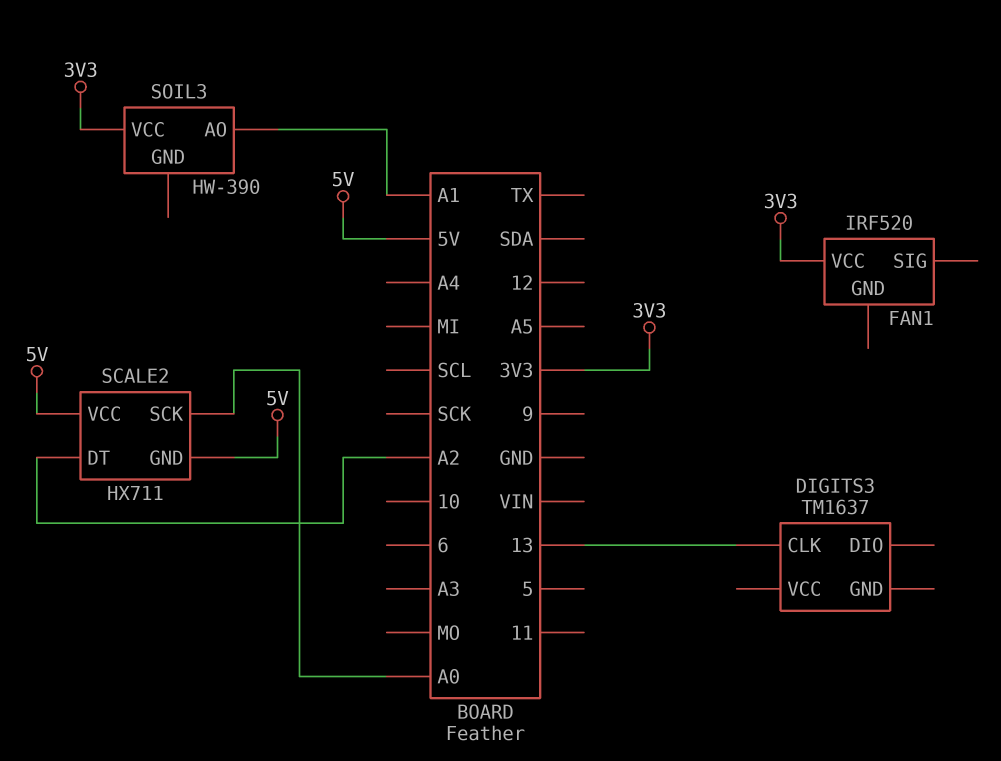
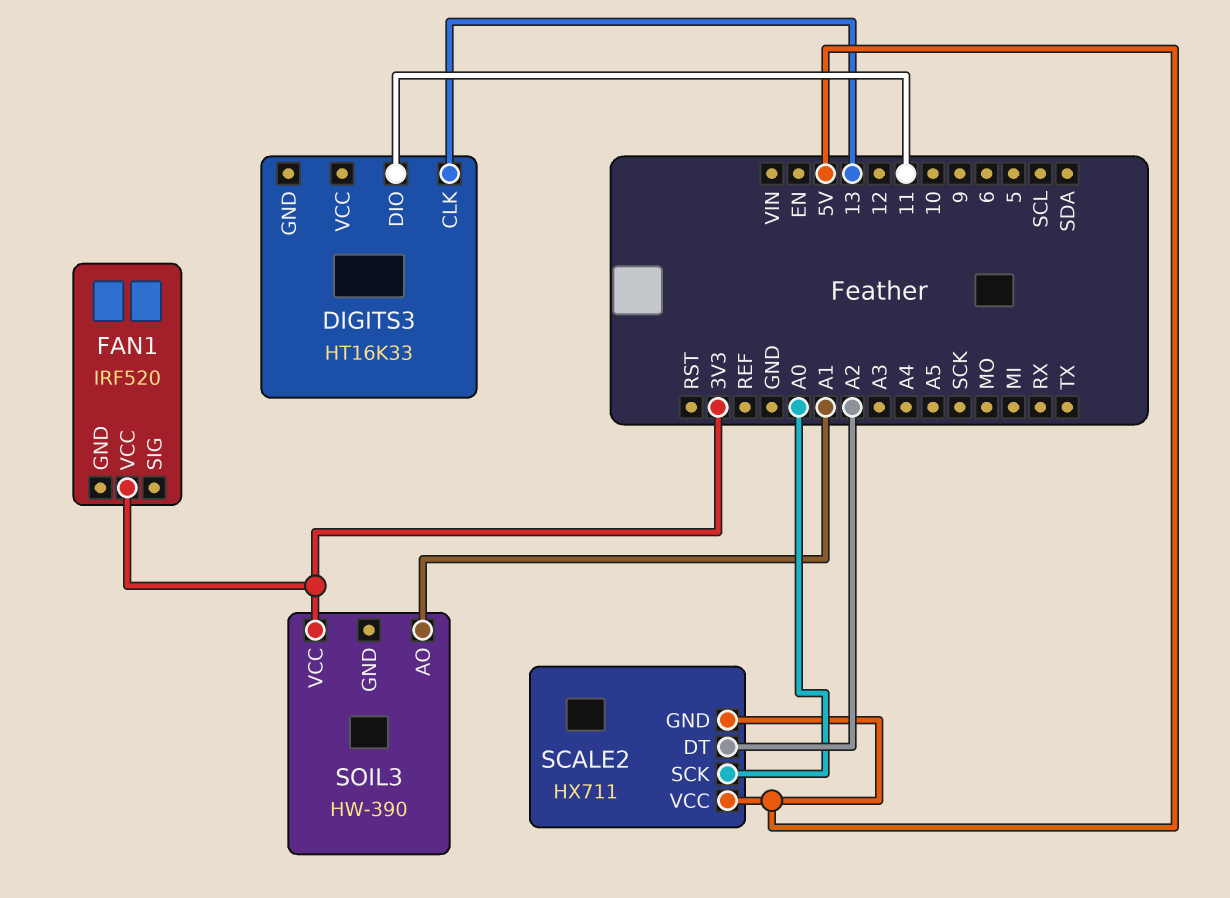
DIGITS3: TM1637 -> HT16K33
DIGITS3 pin DIO: none -> 11

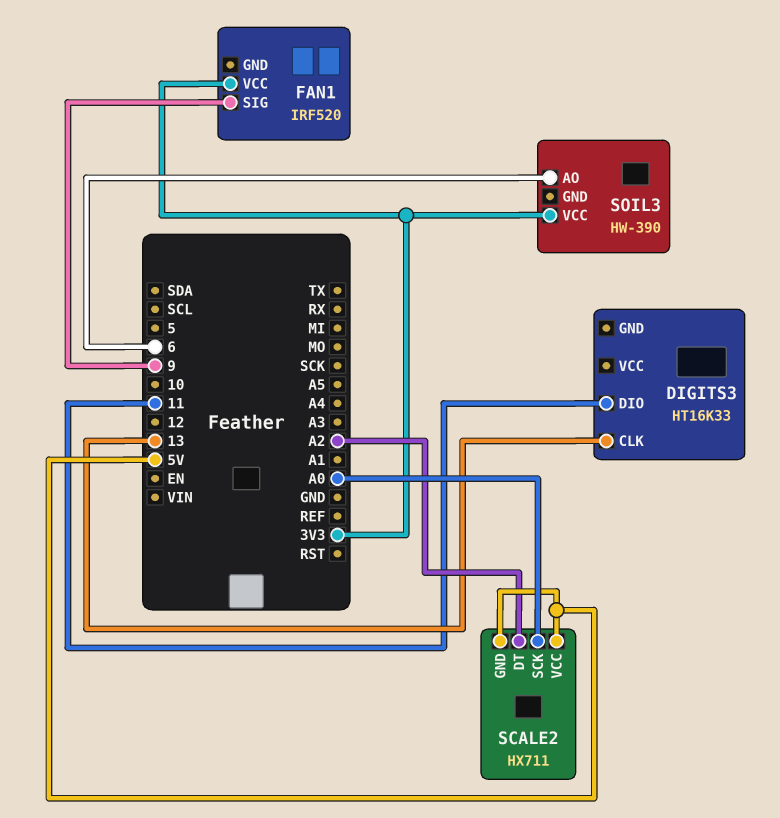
FAN1 pin SIG: none -> 9
SOIL3 pin AO: A1 -> 6

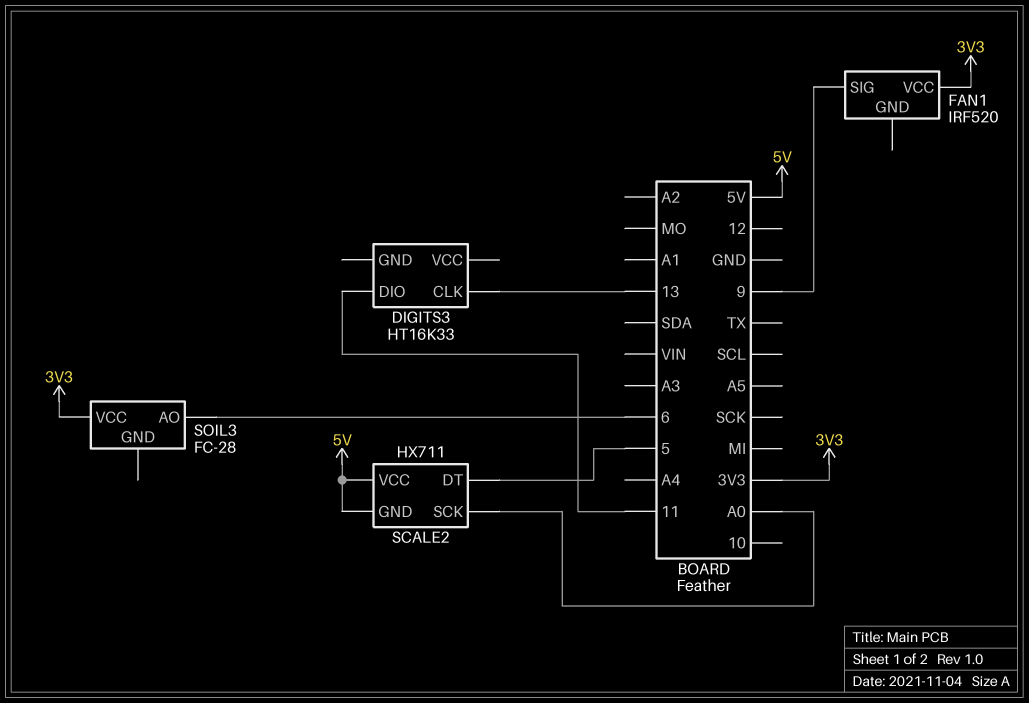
SCALE2 pin DT: A2 -> 5
SOIL3: HW-390 -> FC-28

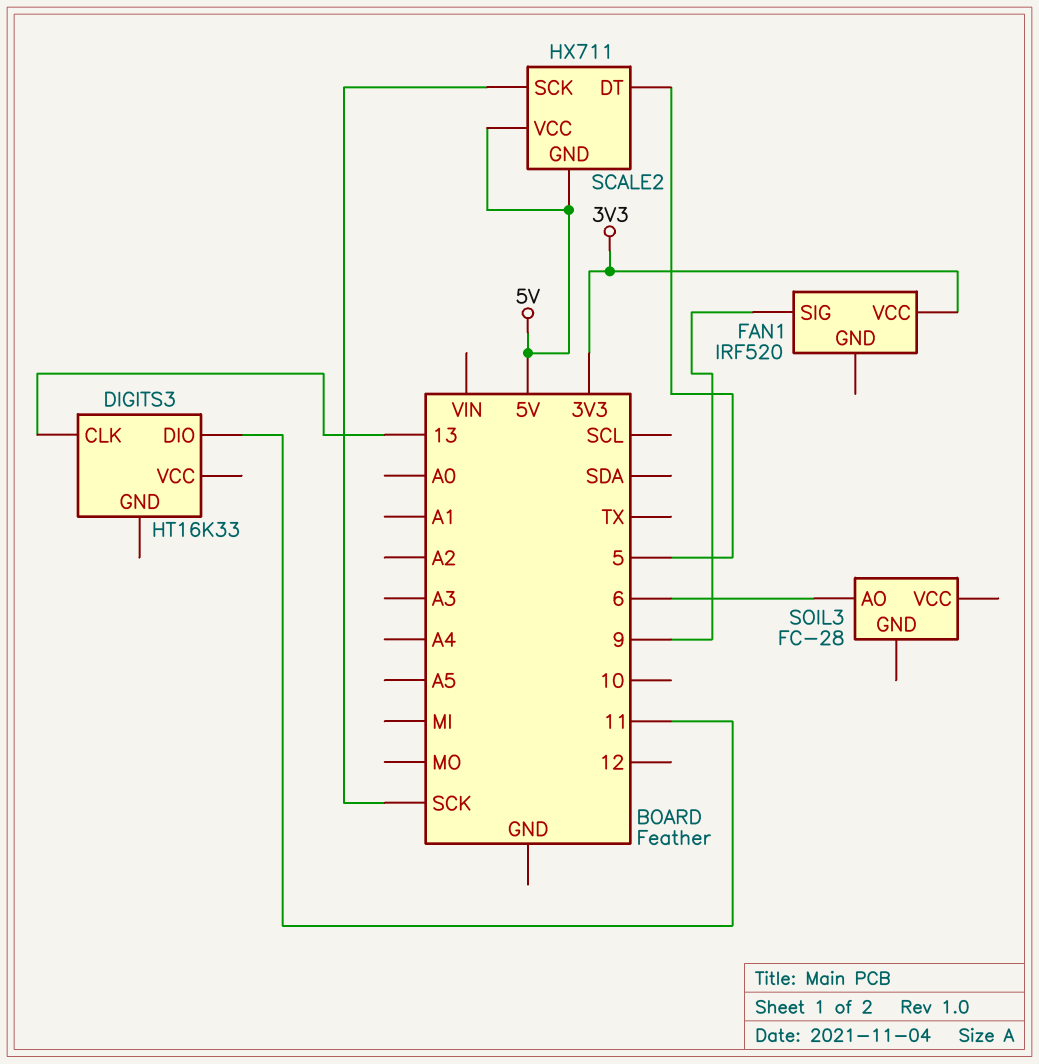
SCALE2 pin SCK: A0 -> SCK
SOIL3 pin VCC: 3V3 -> none

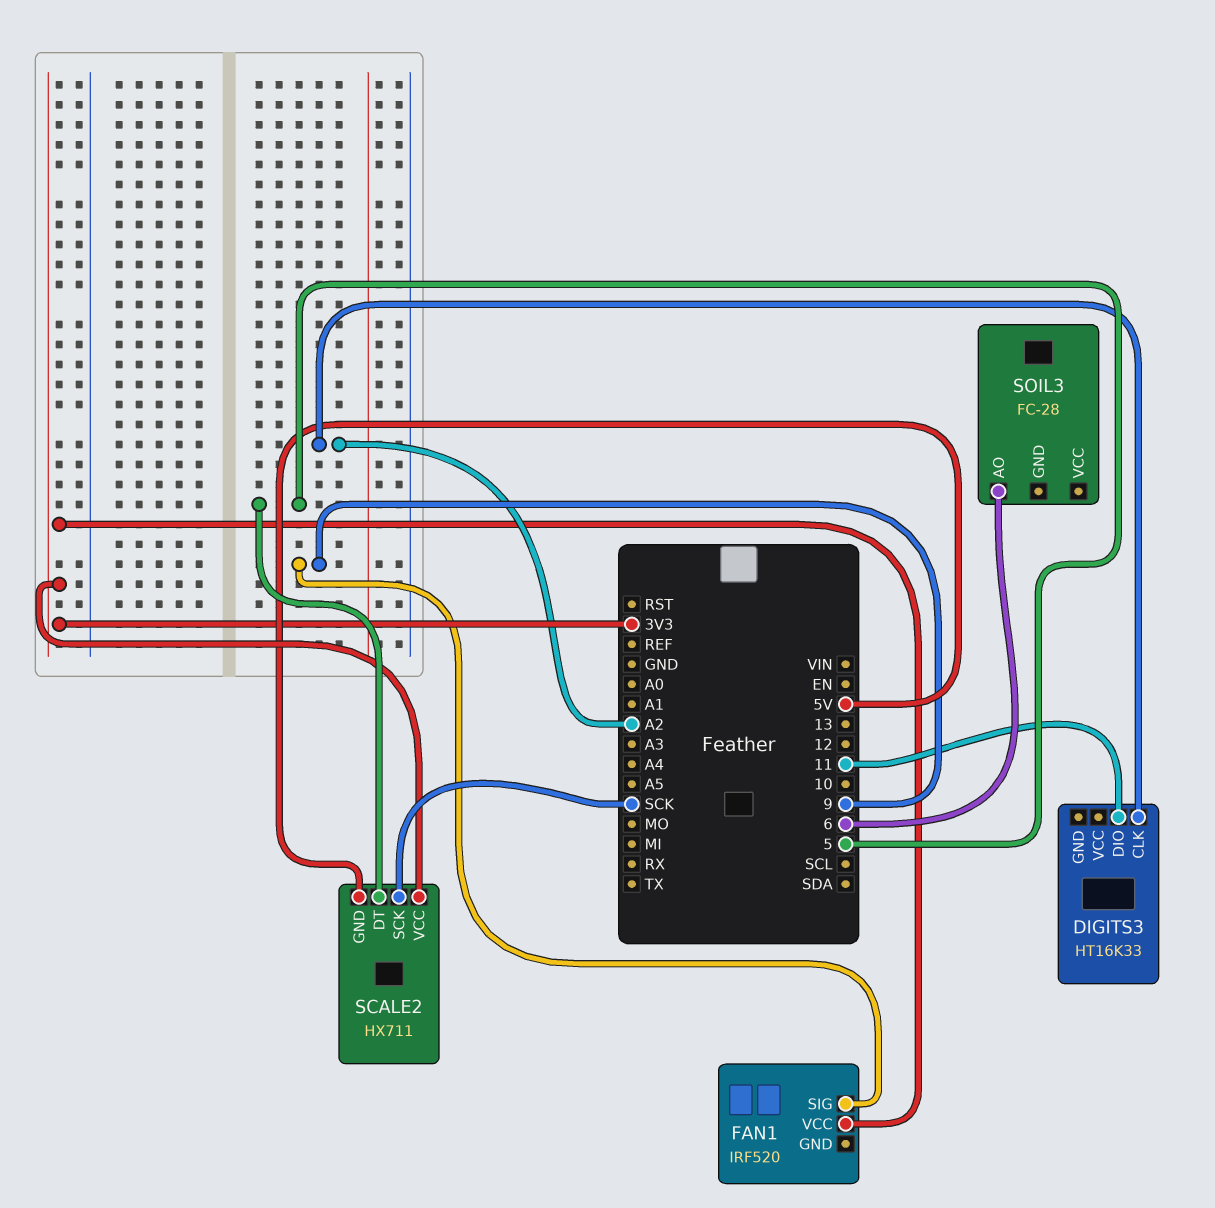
DIGITS3 pin CLK: 13 -> A2
SCALE2 pin VCC: 5V -> 3V3

